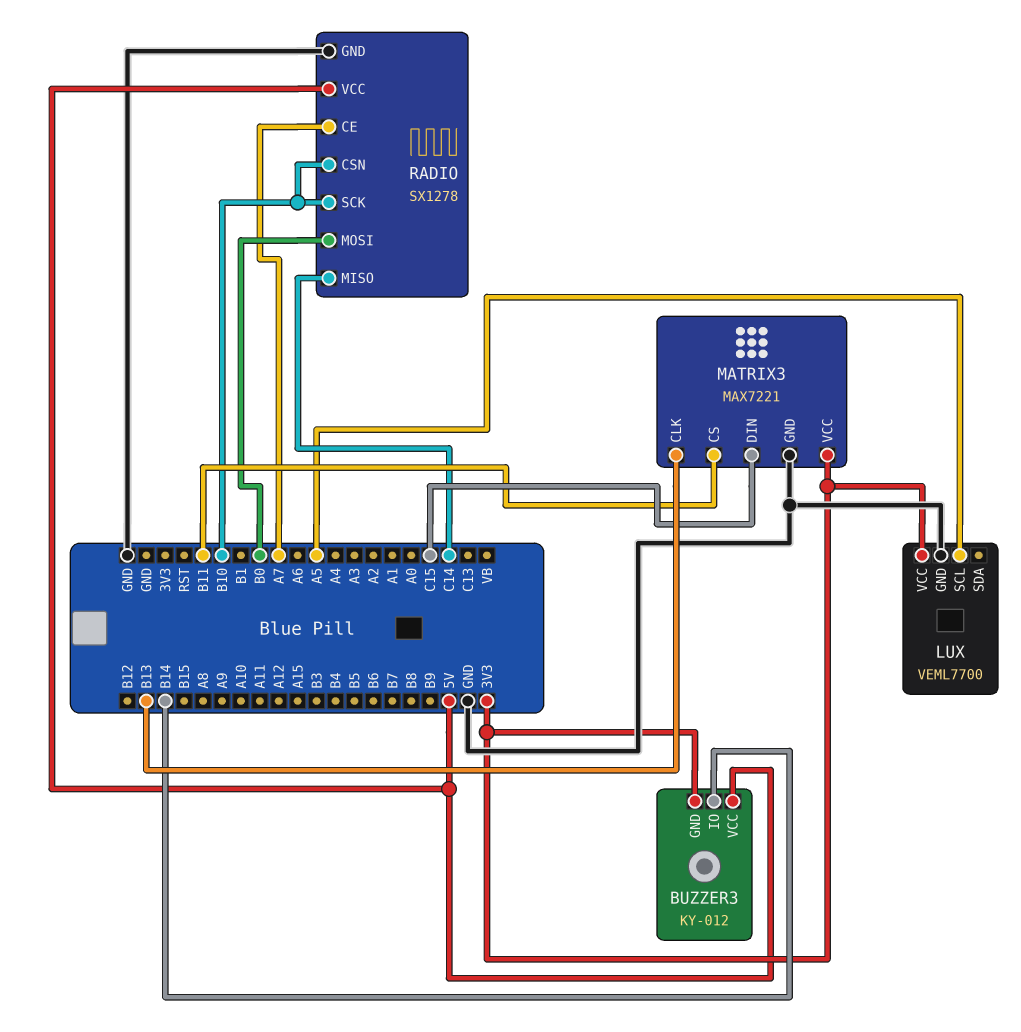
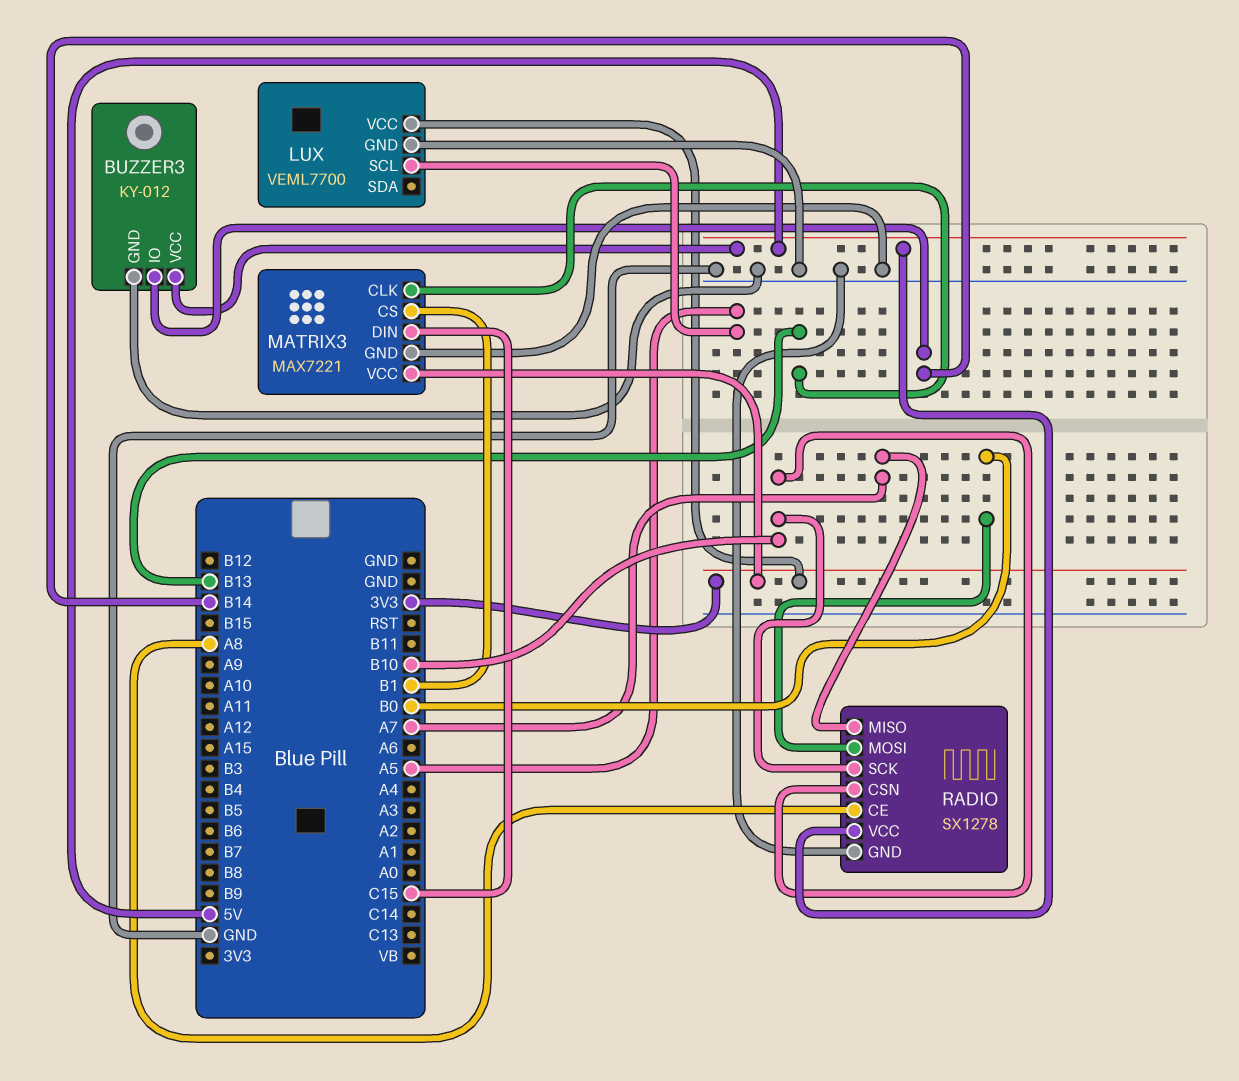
BUZZER3 pin GND: 3V3 -> GND
MATRIX3 pin CS: B11 -> B1
RADIO pin CE: A7 -> A8
RADIO pin MISO: C14 -> A7

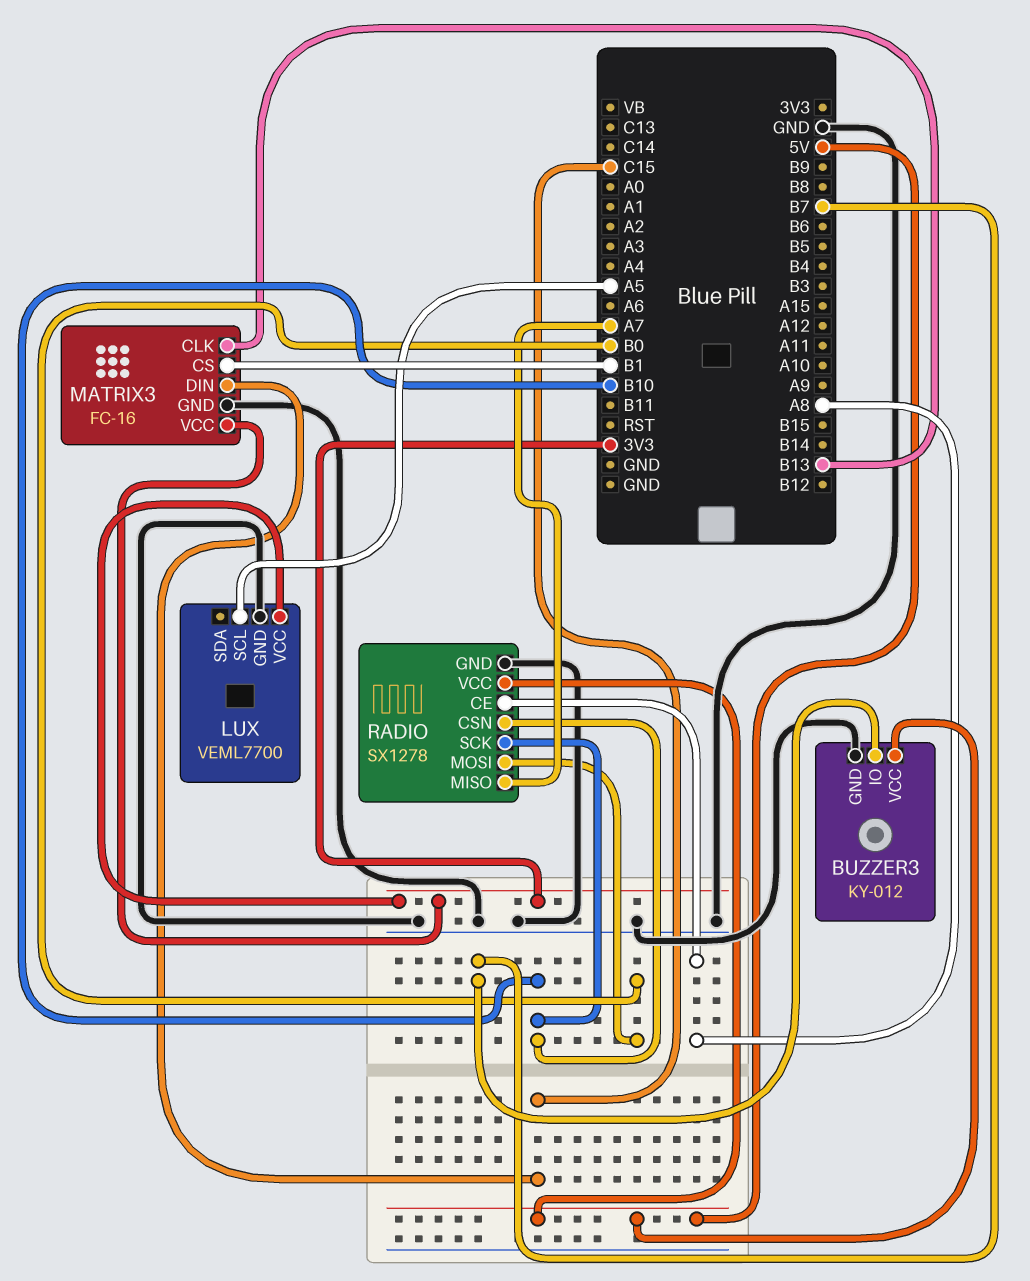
BUZZER3 pin IO: B14 -> B7
MATRIX3: MAX7221 -> FC-16

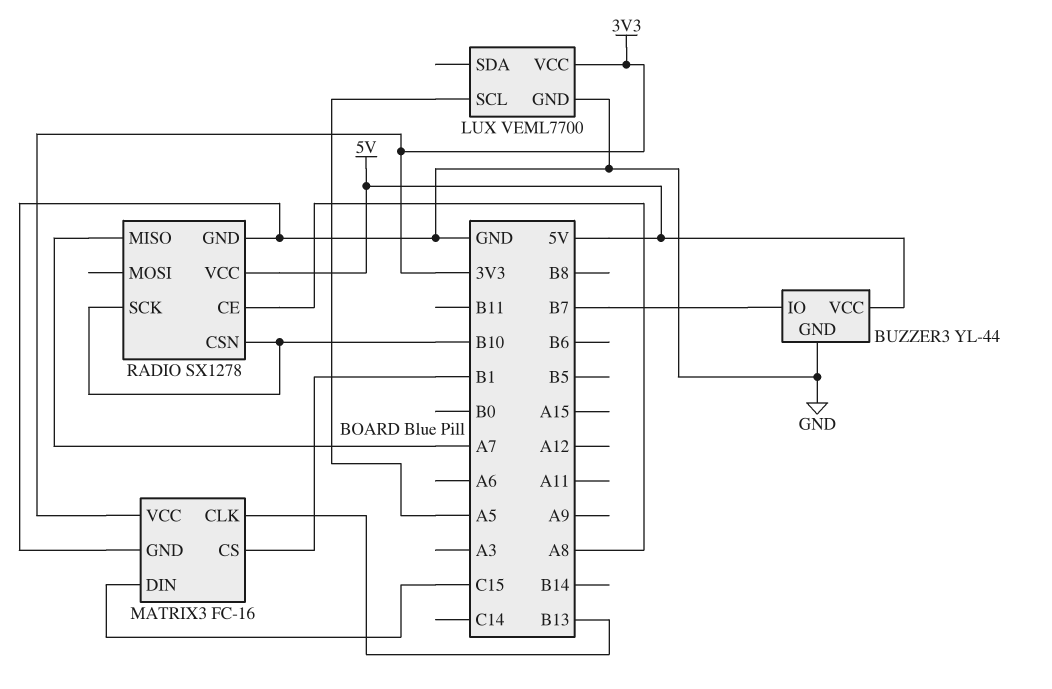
BUZZER3: KY-012 -> YL-44
RADIO pin MOSI: B0 -> none

